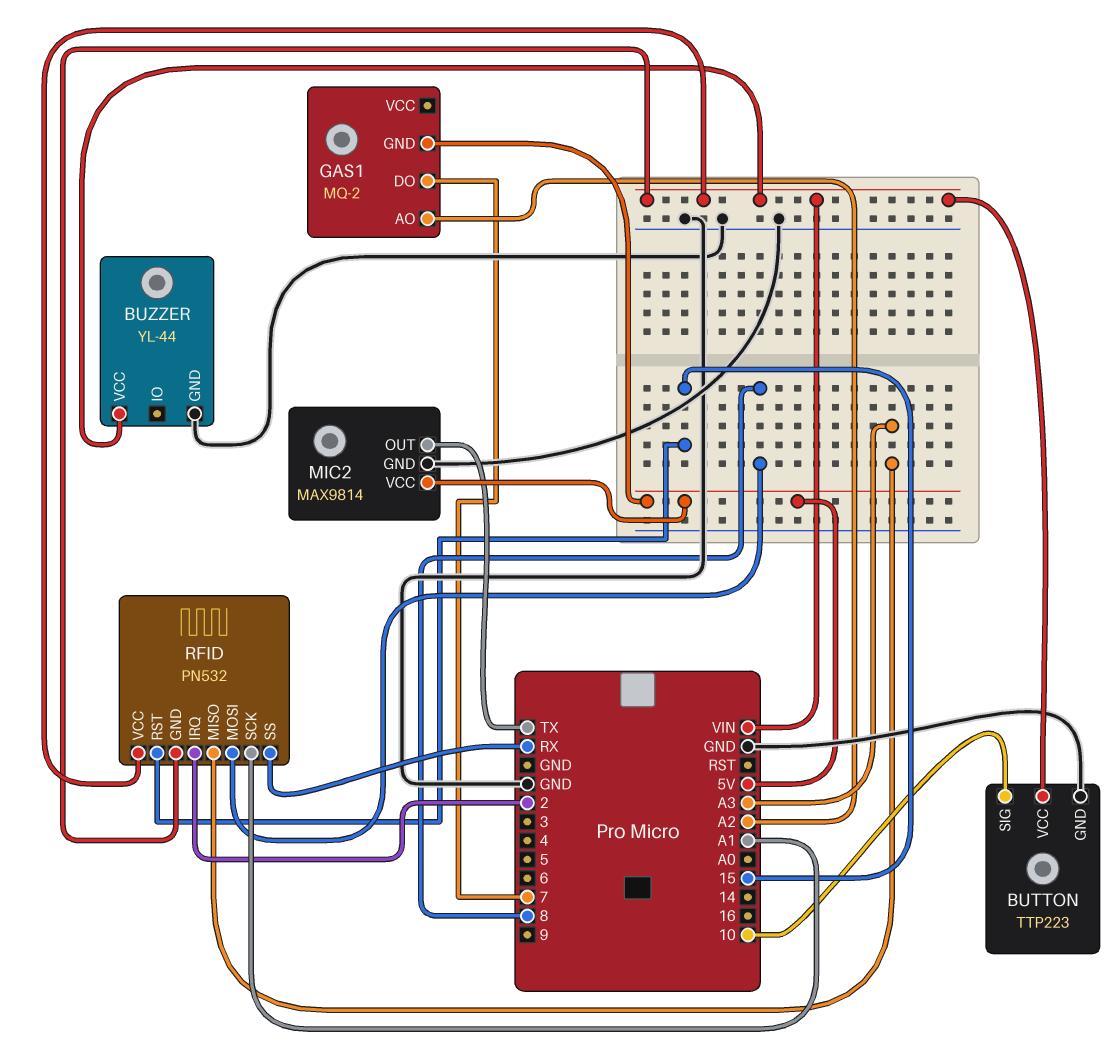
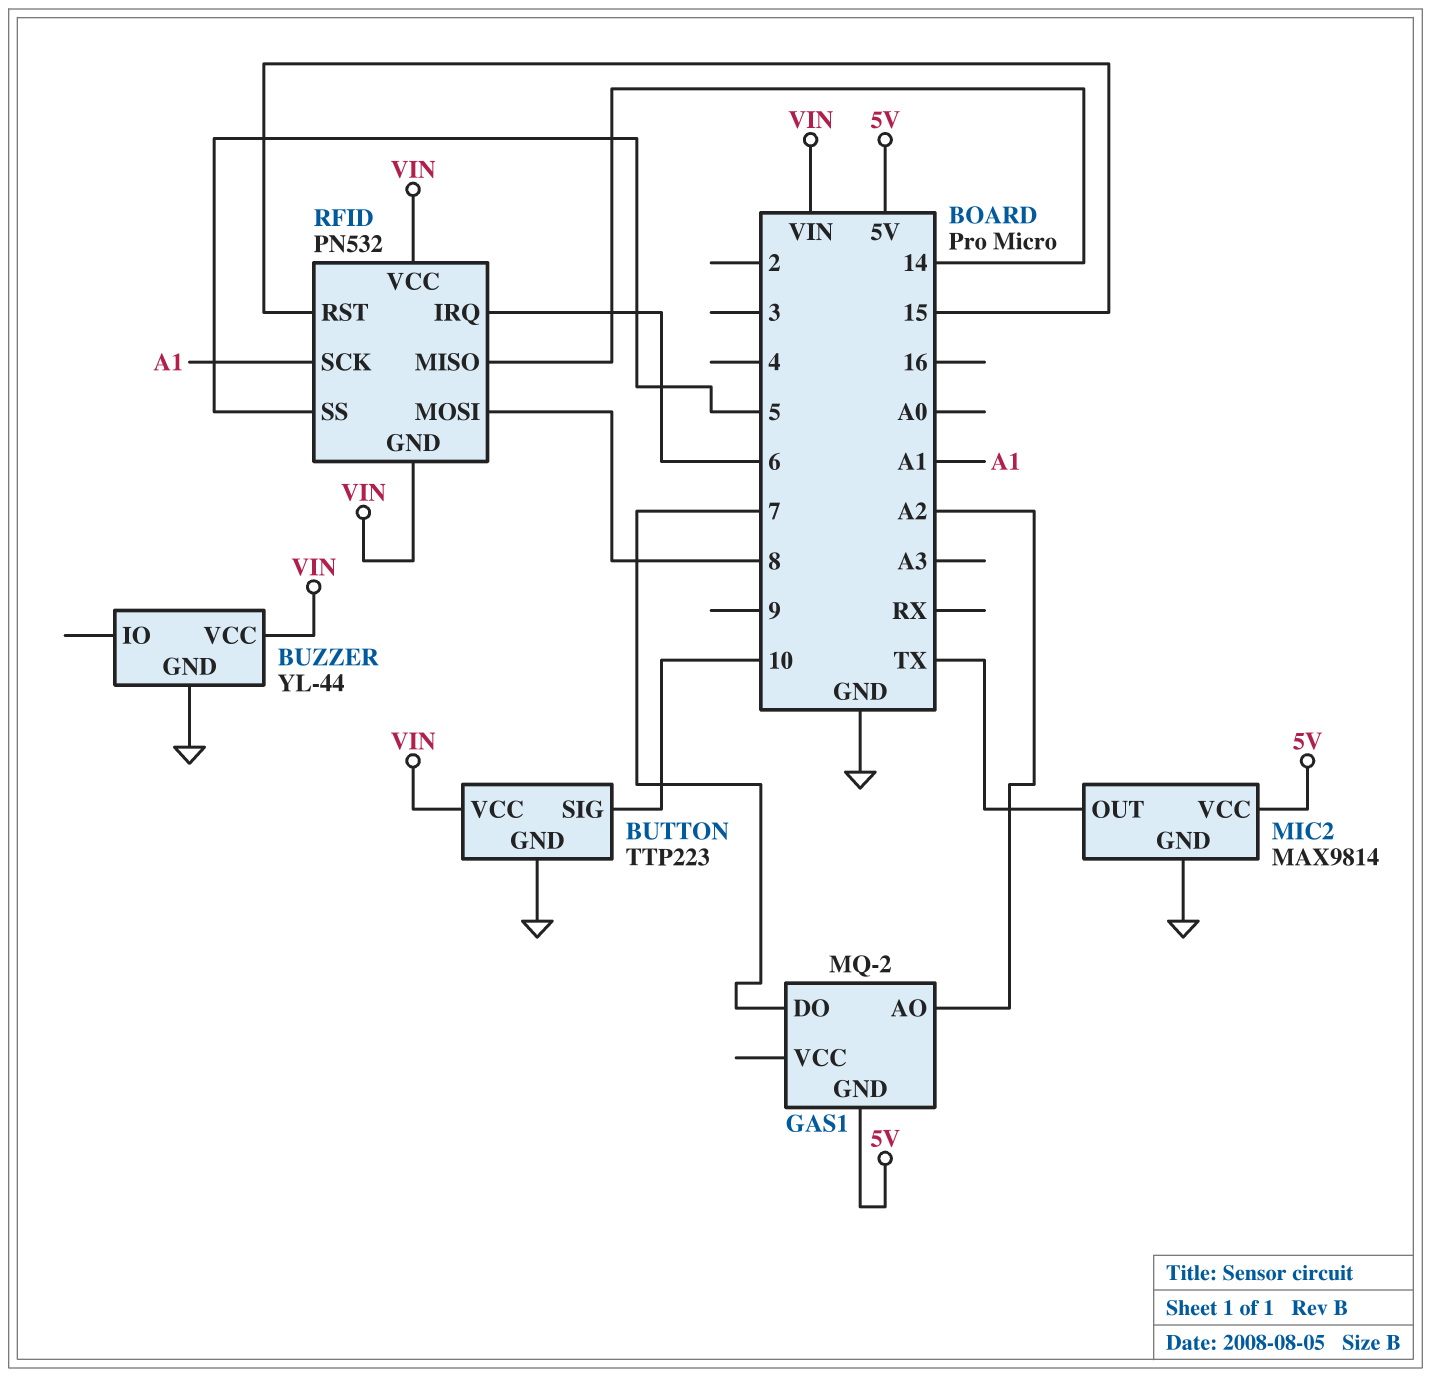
RFID pin IRQ: 2 -> 6
RFID pin MISO: A3 -> 14
RFID pin SS: RX -> 5

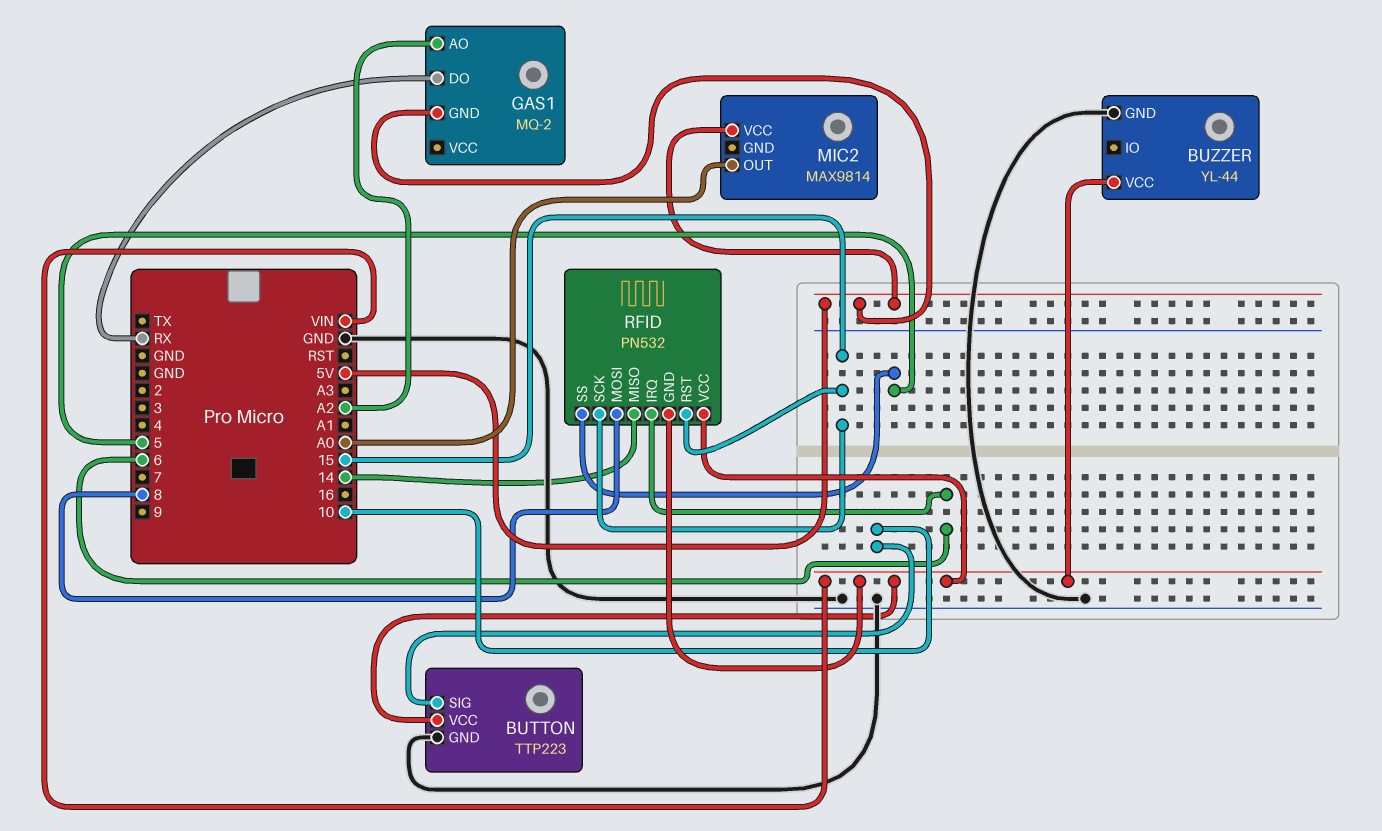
GAS1 pin DO: 7 -> RX
MIC2 pin GND: GND -> none
MIC2 pin OUT: TX -> A0
RFID pin SCK: A1 -> 15

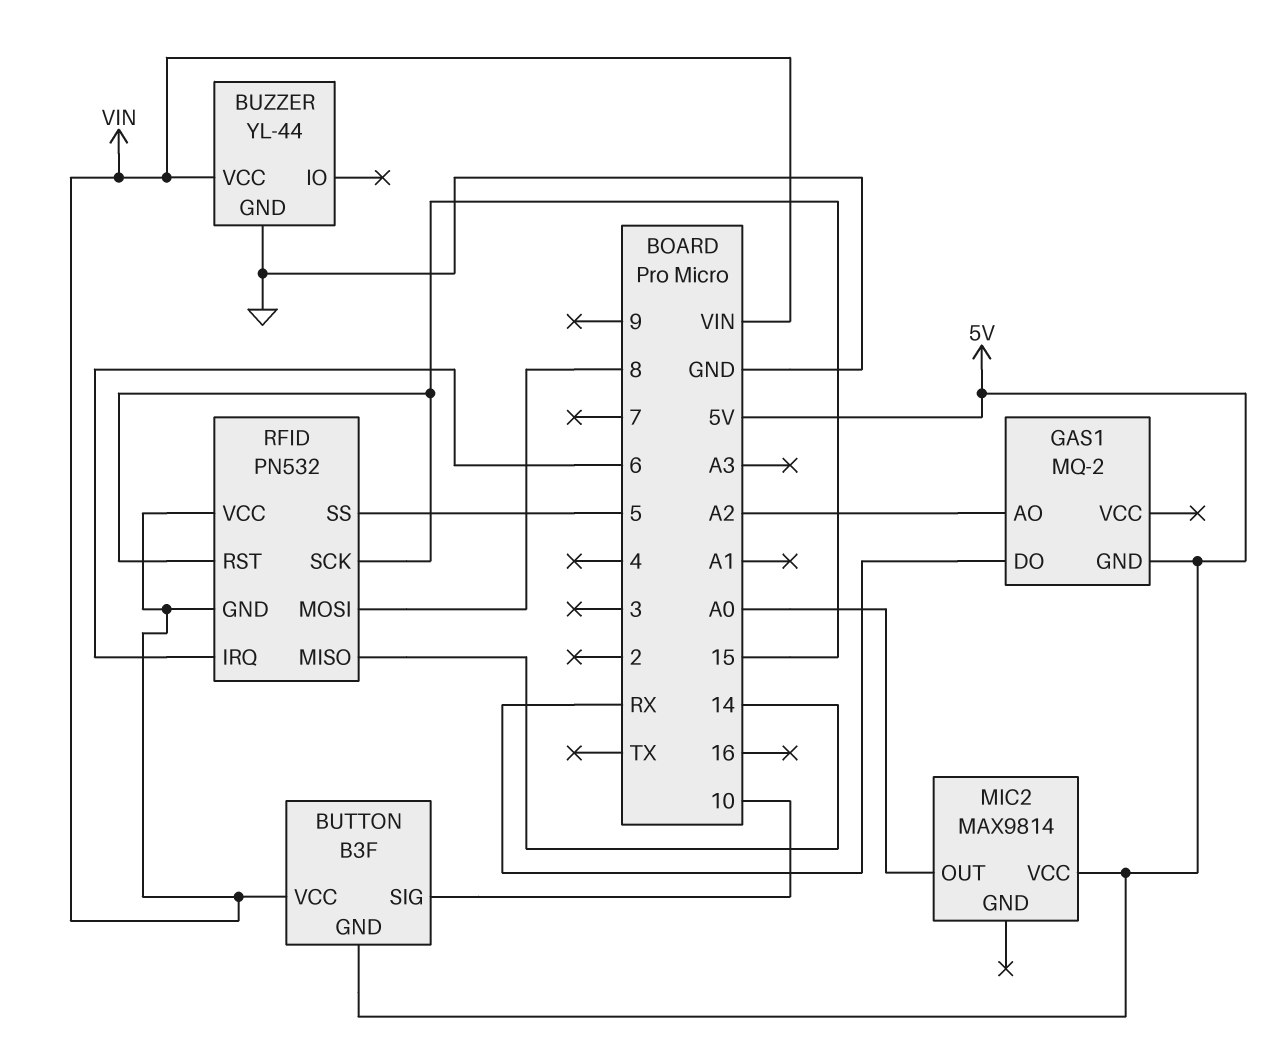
BUTTON: TTP223 -> B3F
BUTTON pin GND: GND -> 5V

